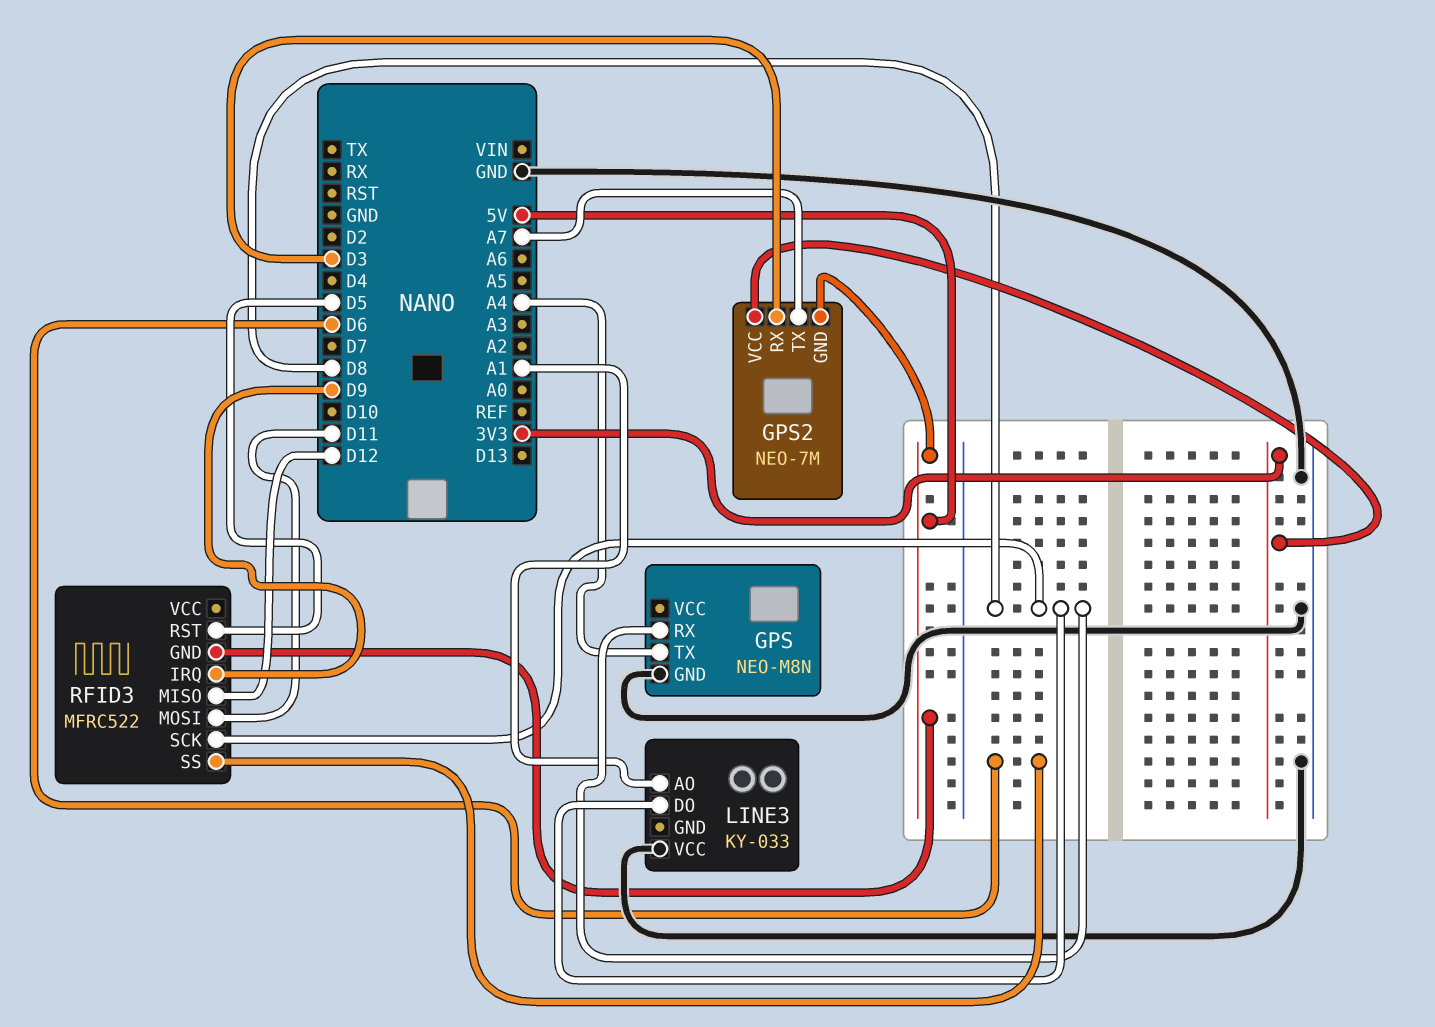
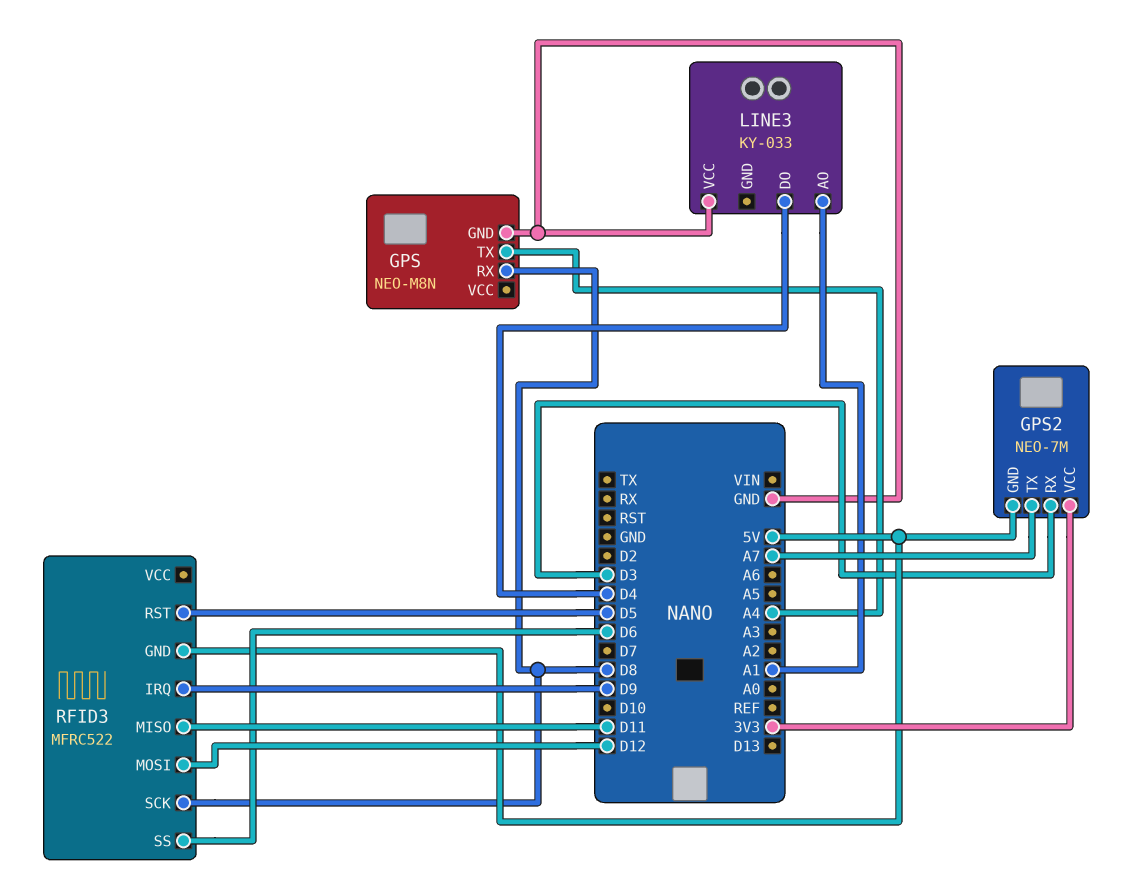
LINE3 pin DO: D8 -> D4
RFID3 pin MISO: D12 -> D11
RFID3 pin MOSI: D11 -> D12

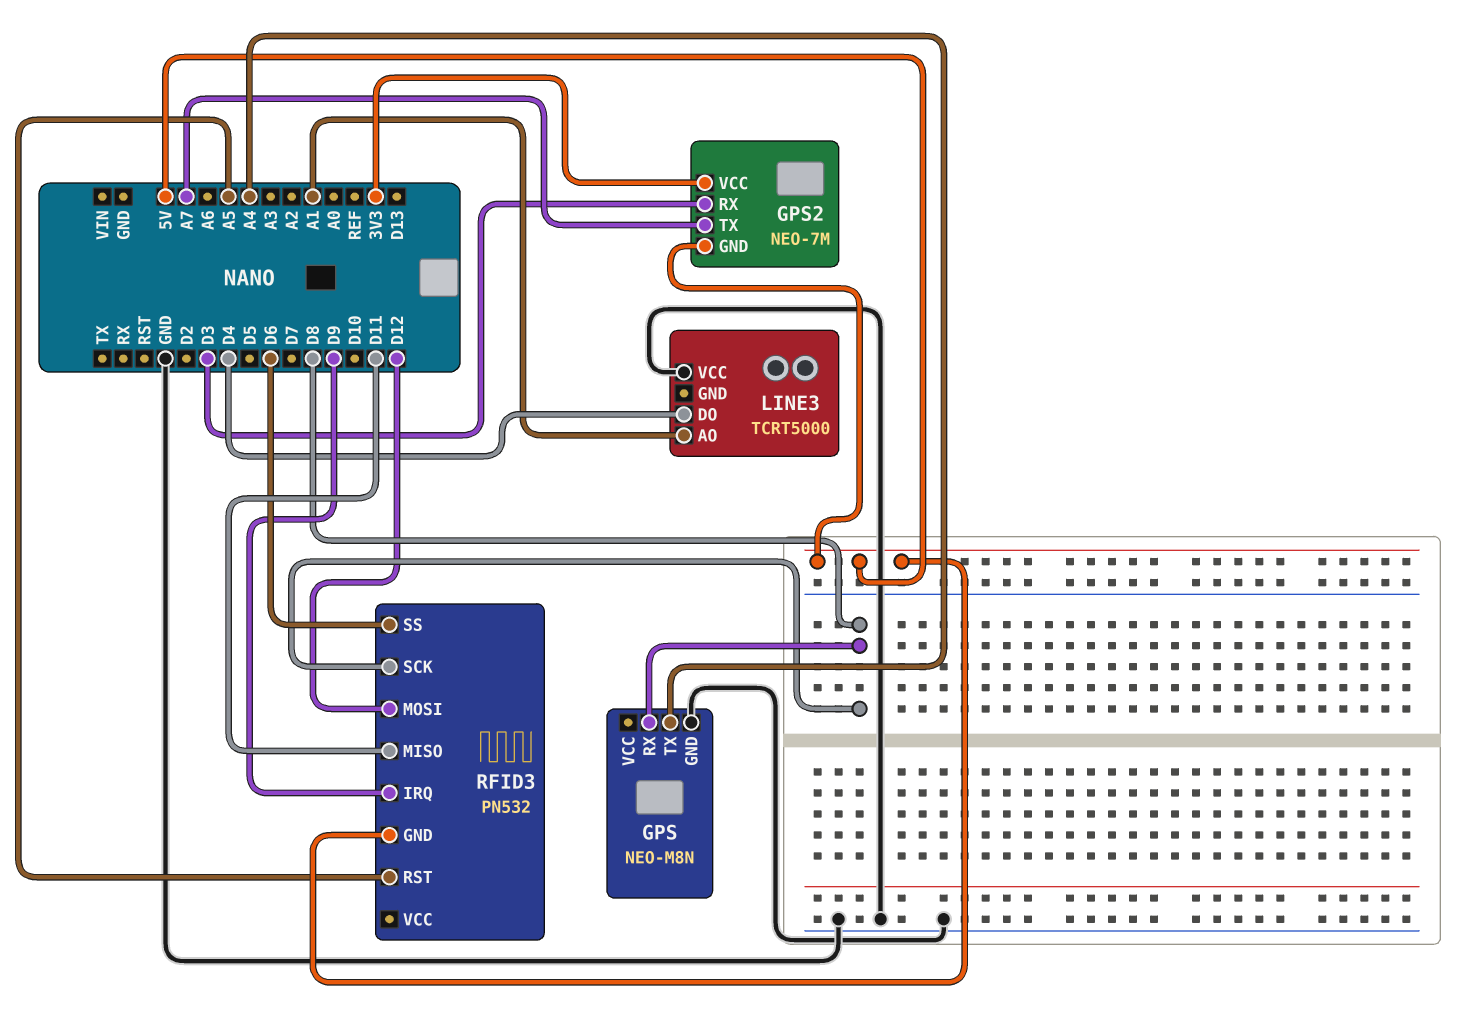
LINE3: KY-033 -> TCRT5000
RFID3: MFRC522 -> PN532
RFID3 pin RST: D5 -> A5

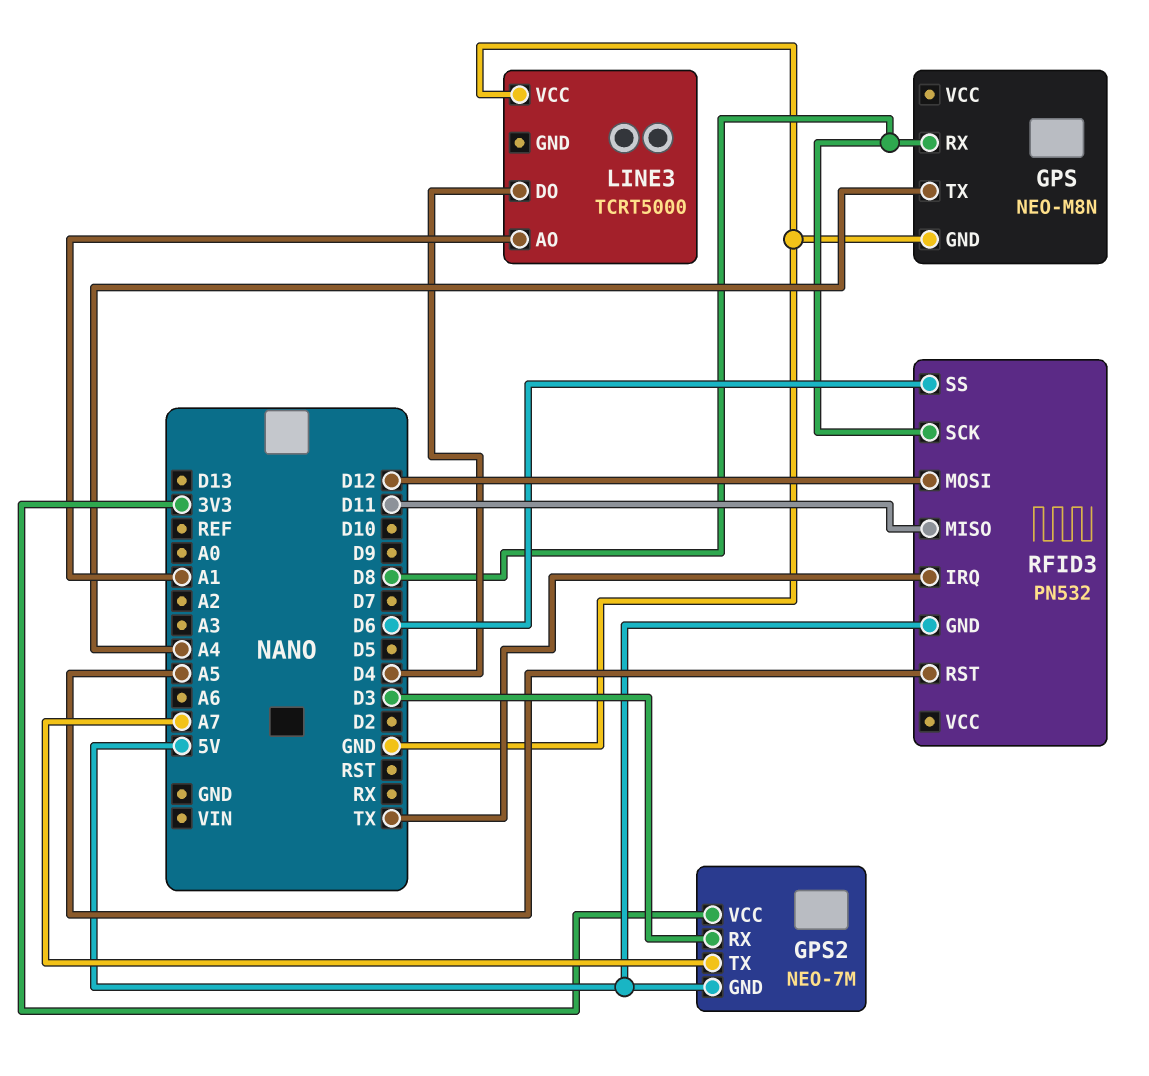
RFID3 pin IRQ: D9 -> TX

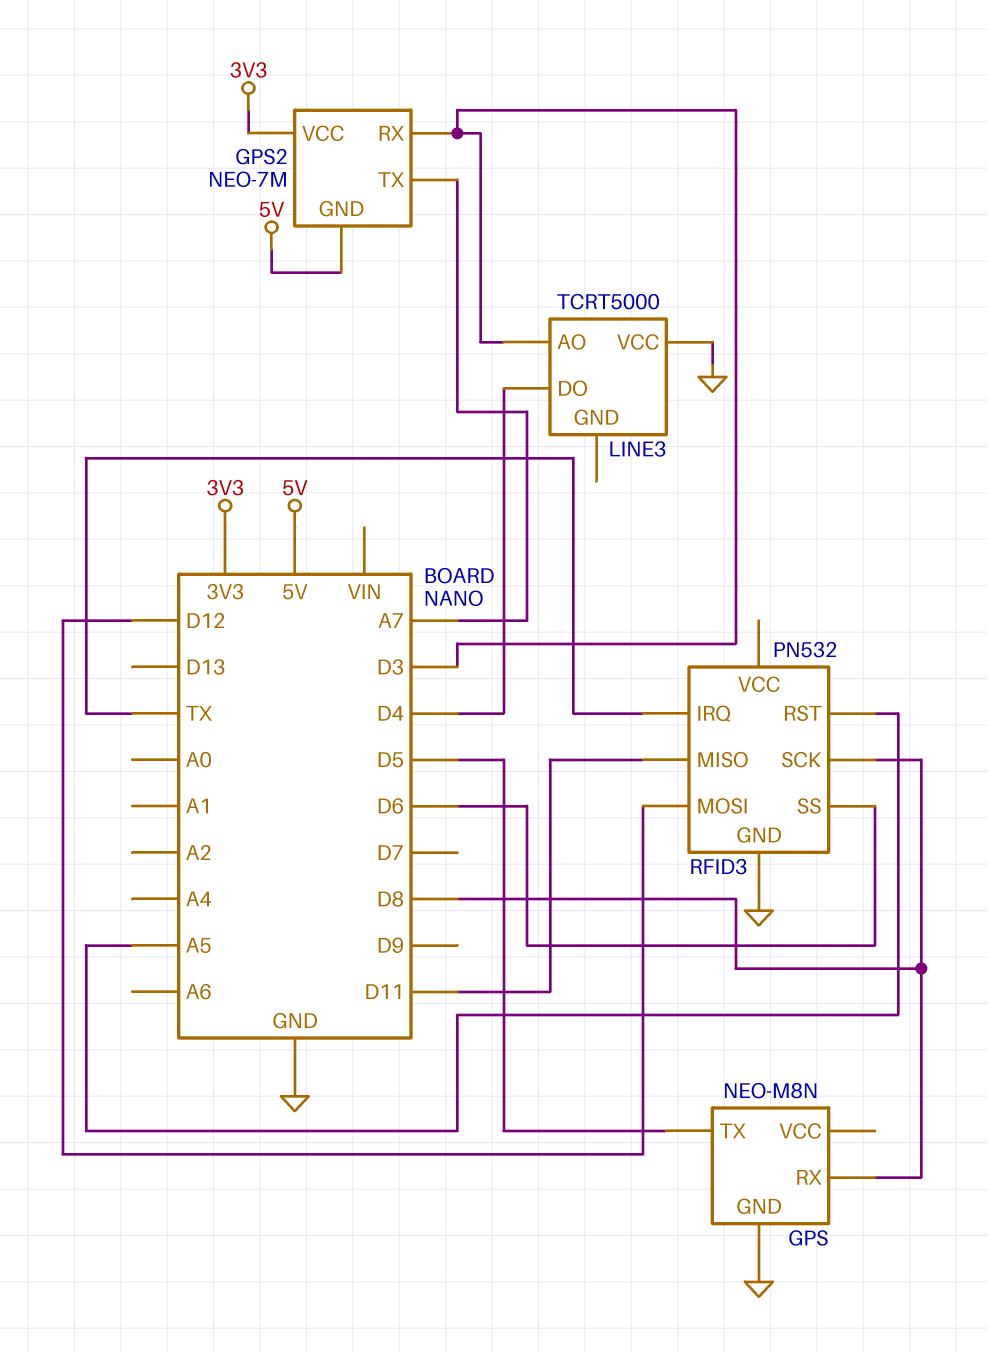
GPS pin TX: A4 -> D5
LINE3 pin AO: A1 -> D3
RFID3 pin GND: 5V -> GND

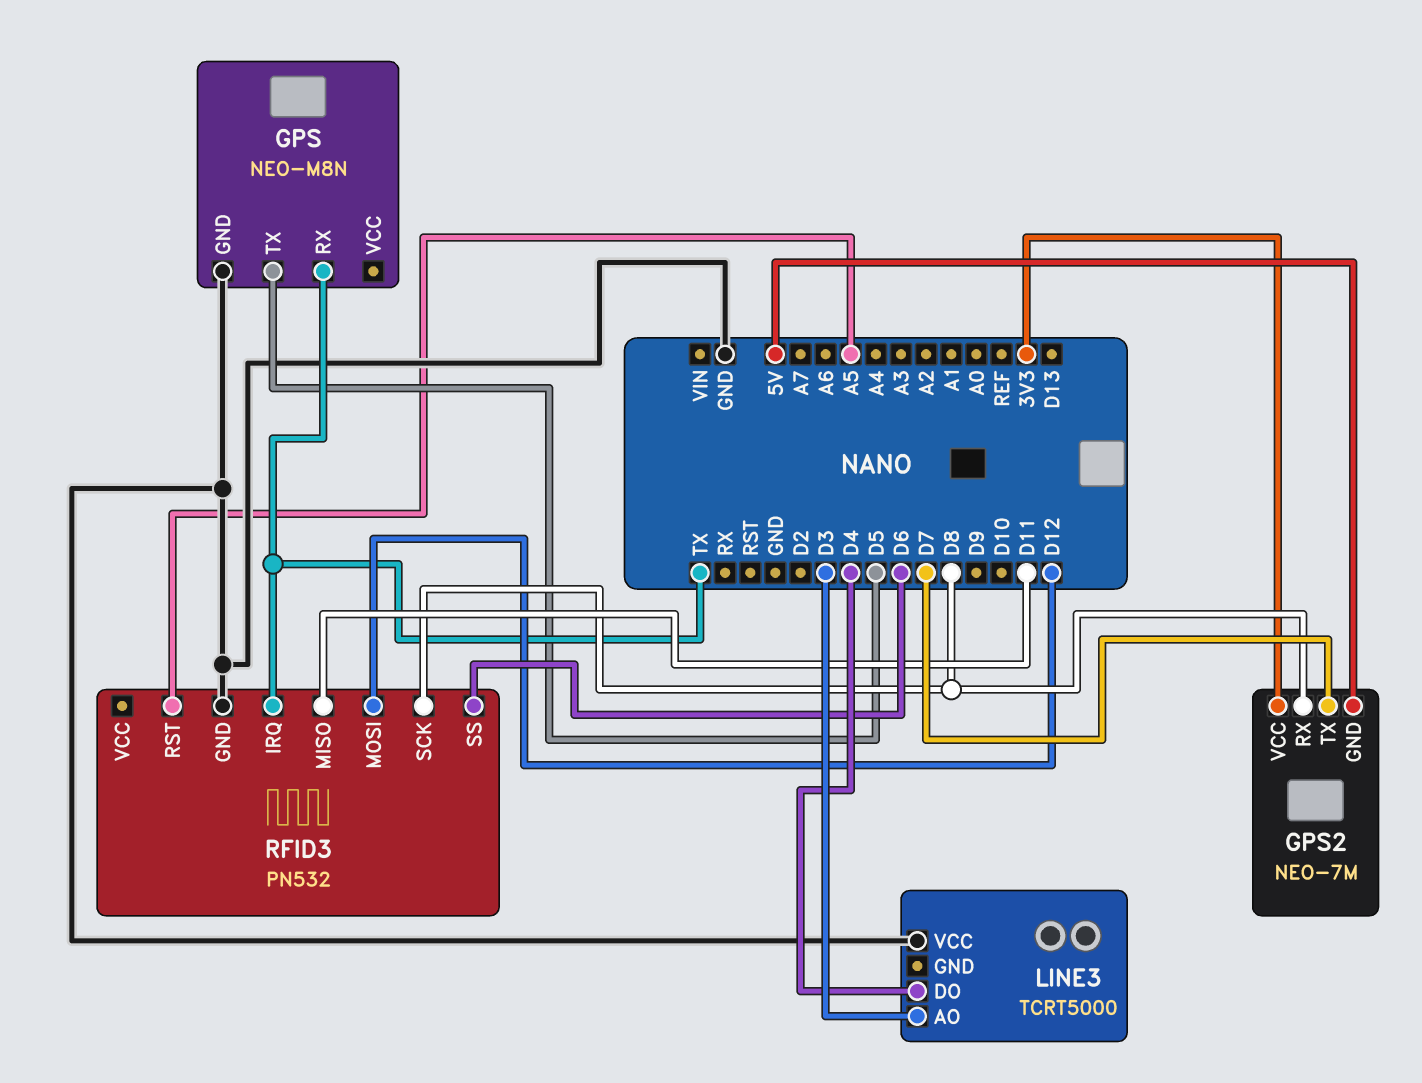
GPS pin RX: D8 -> TX
GPS2 pin RX: D3 -> D8
GPS2 pin TX: A7 -> D7

